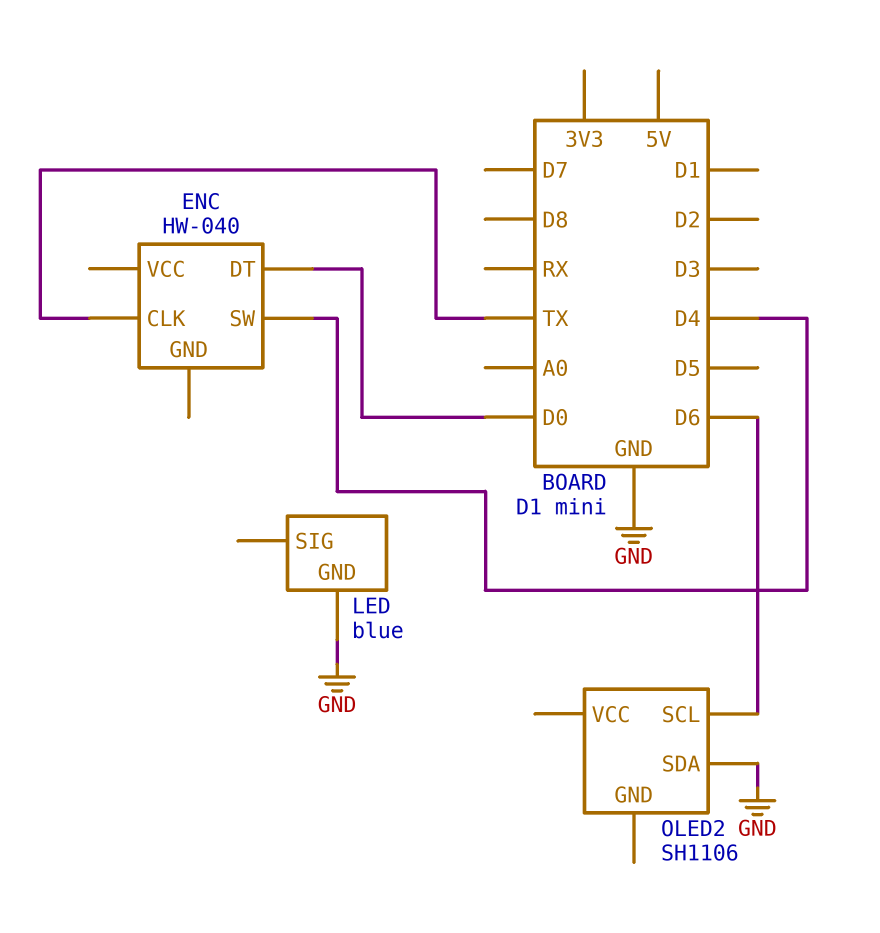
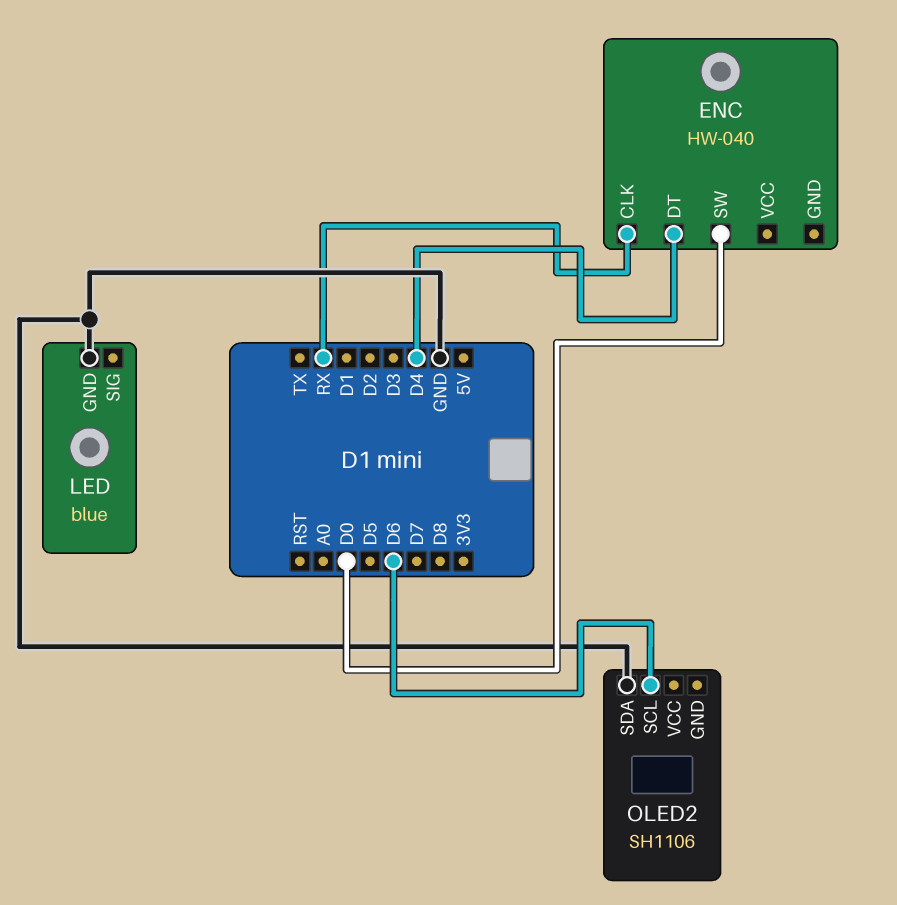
ENC pin CLK: TX -> RX
ENC pin DT: D0 -> D4
ENC pin SW: D4 -> D0

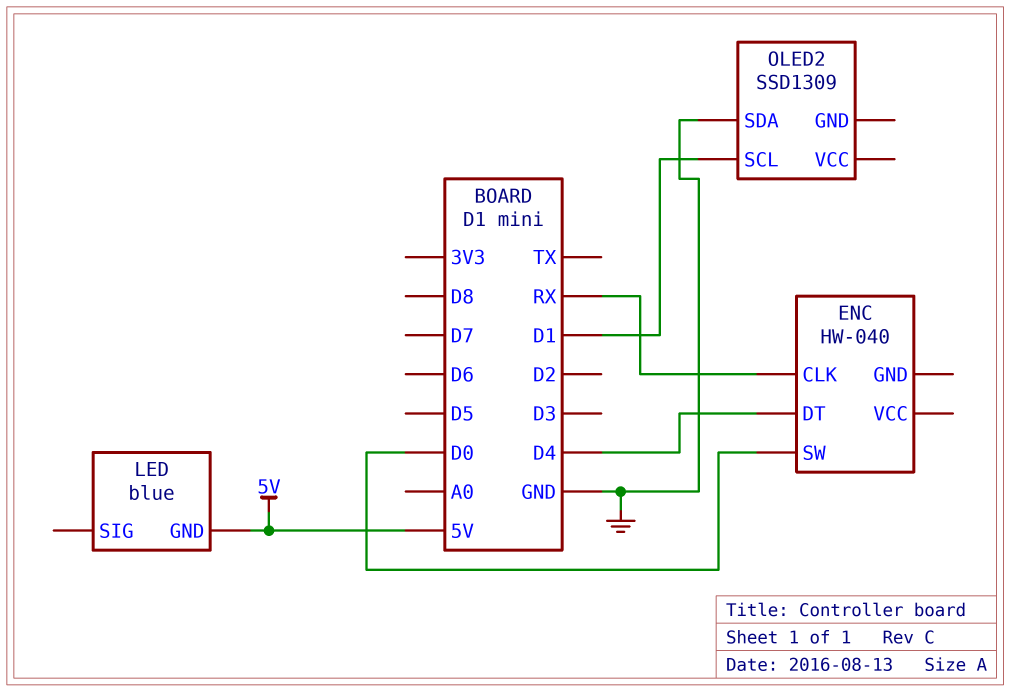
LED pin GND: GND -> 5V
OLED2: SH1106 -> SSD1309
OLED2 pin SCL: D6 -> D1

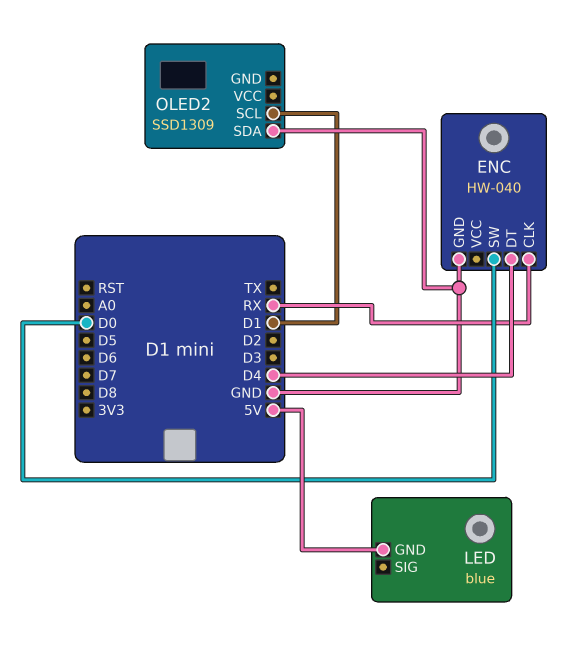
ENC pin GND: none -> GND

